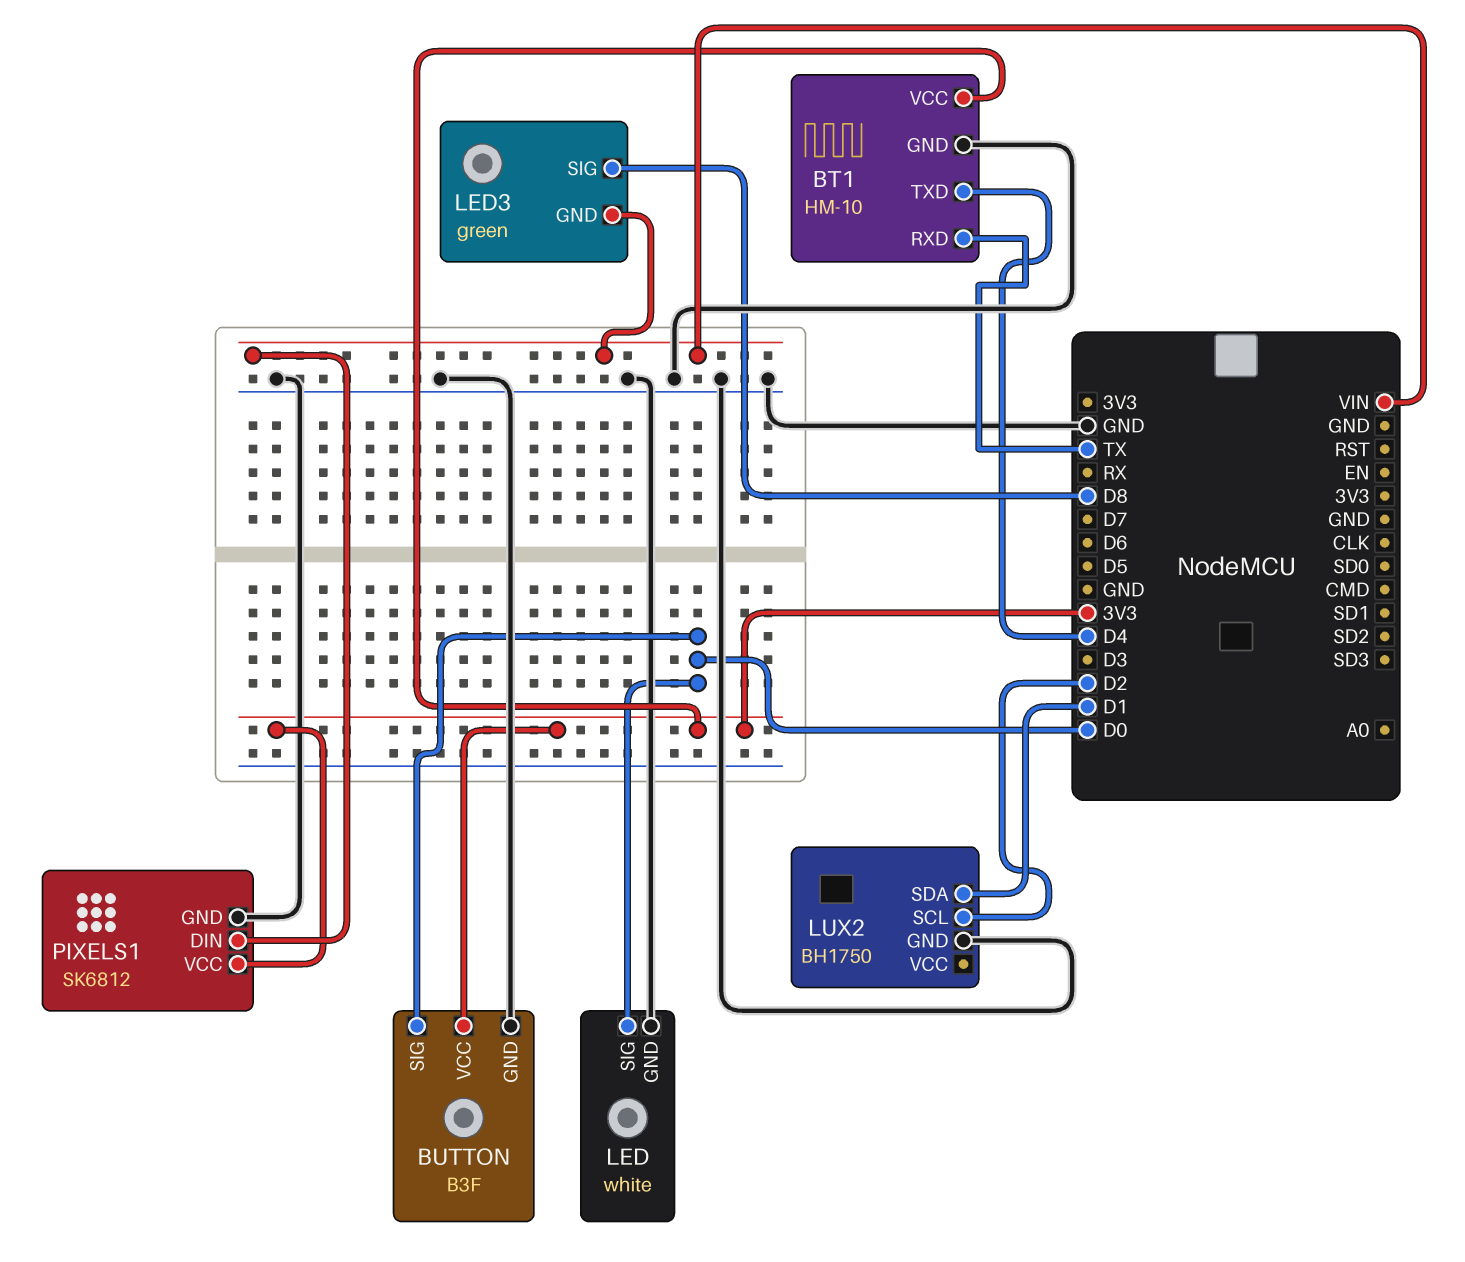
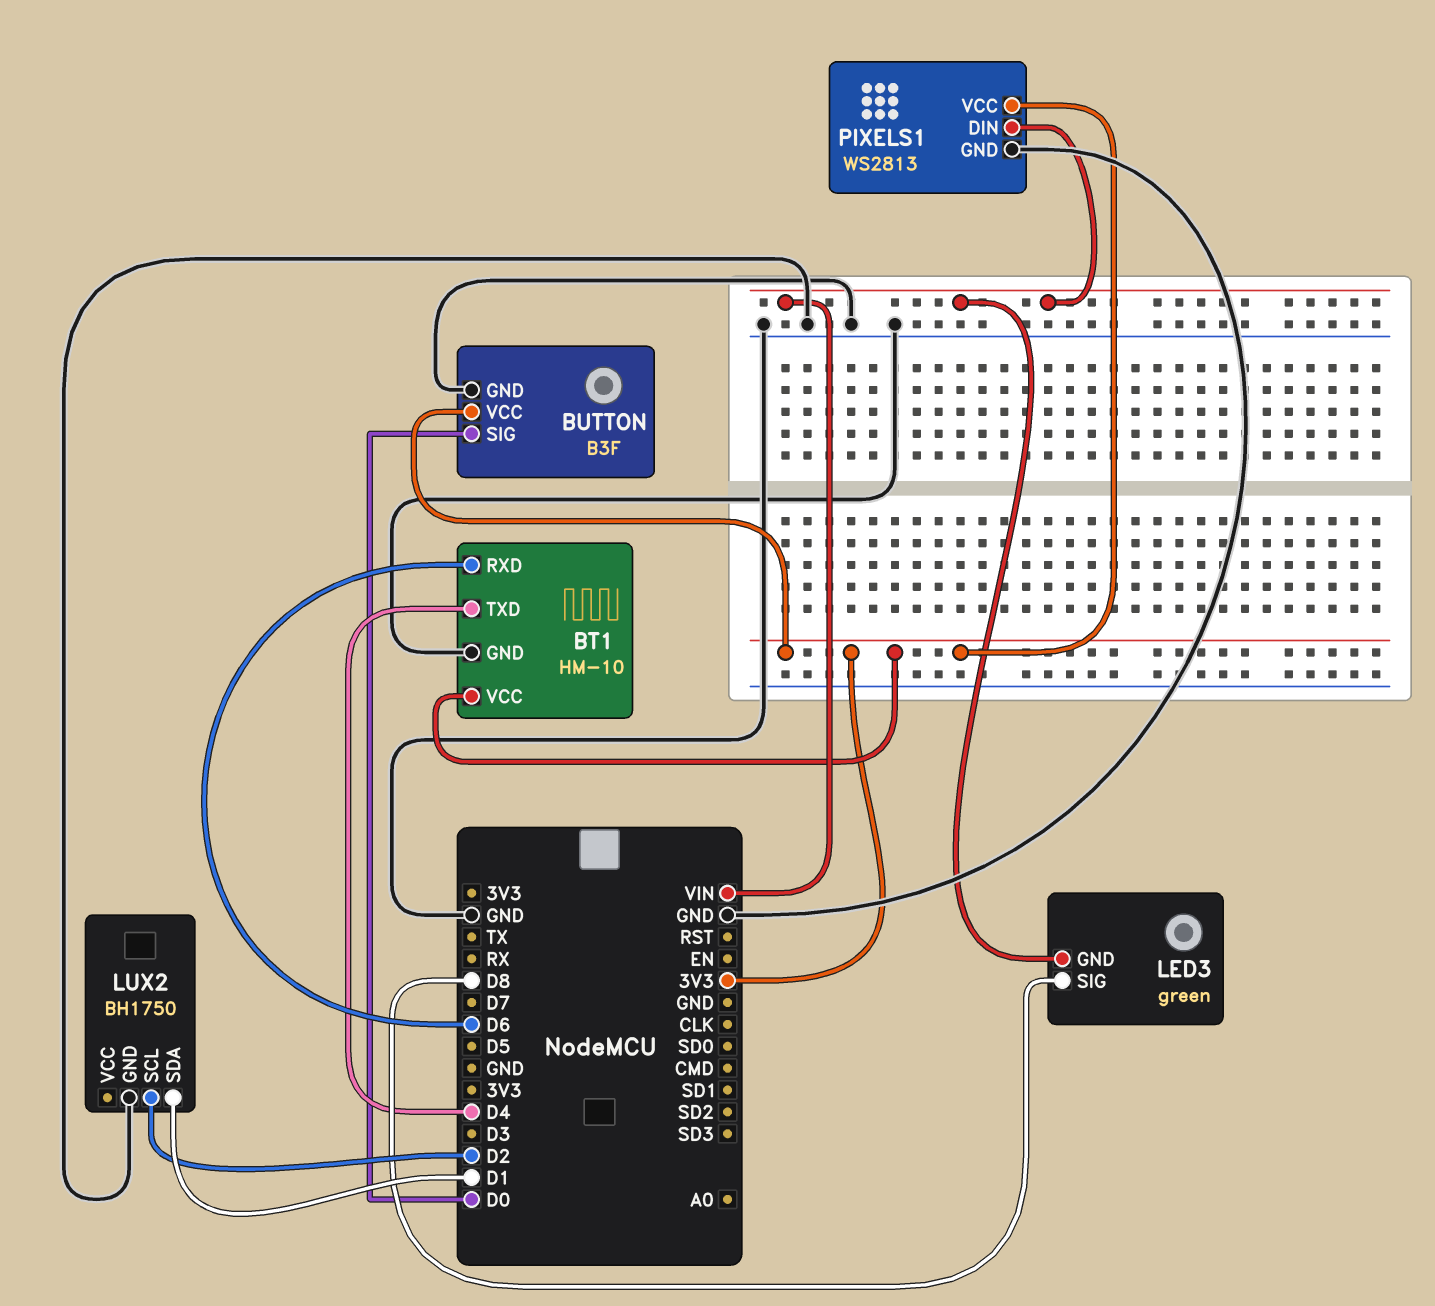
BT1 pin RXD: TX -> D6
LED: white -> none
LED pin GND: GND -> none
LED pin SIG: D0 -> none
PIXELS1: SK6812 -> WS2813

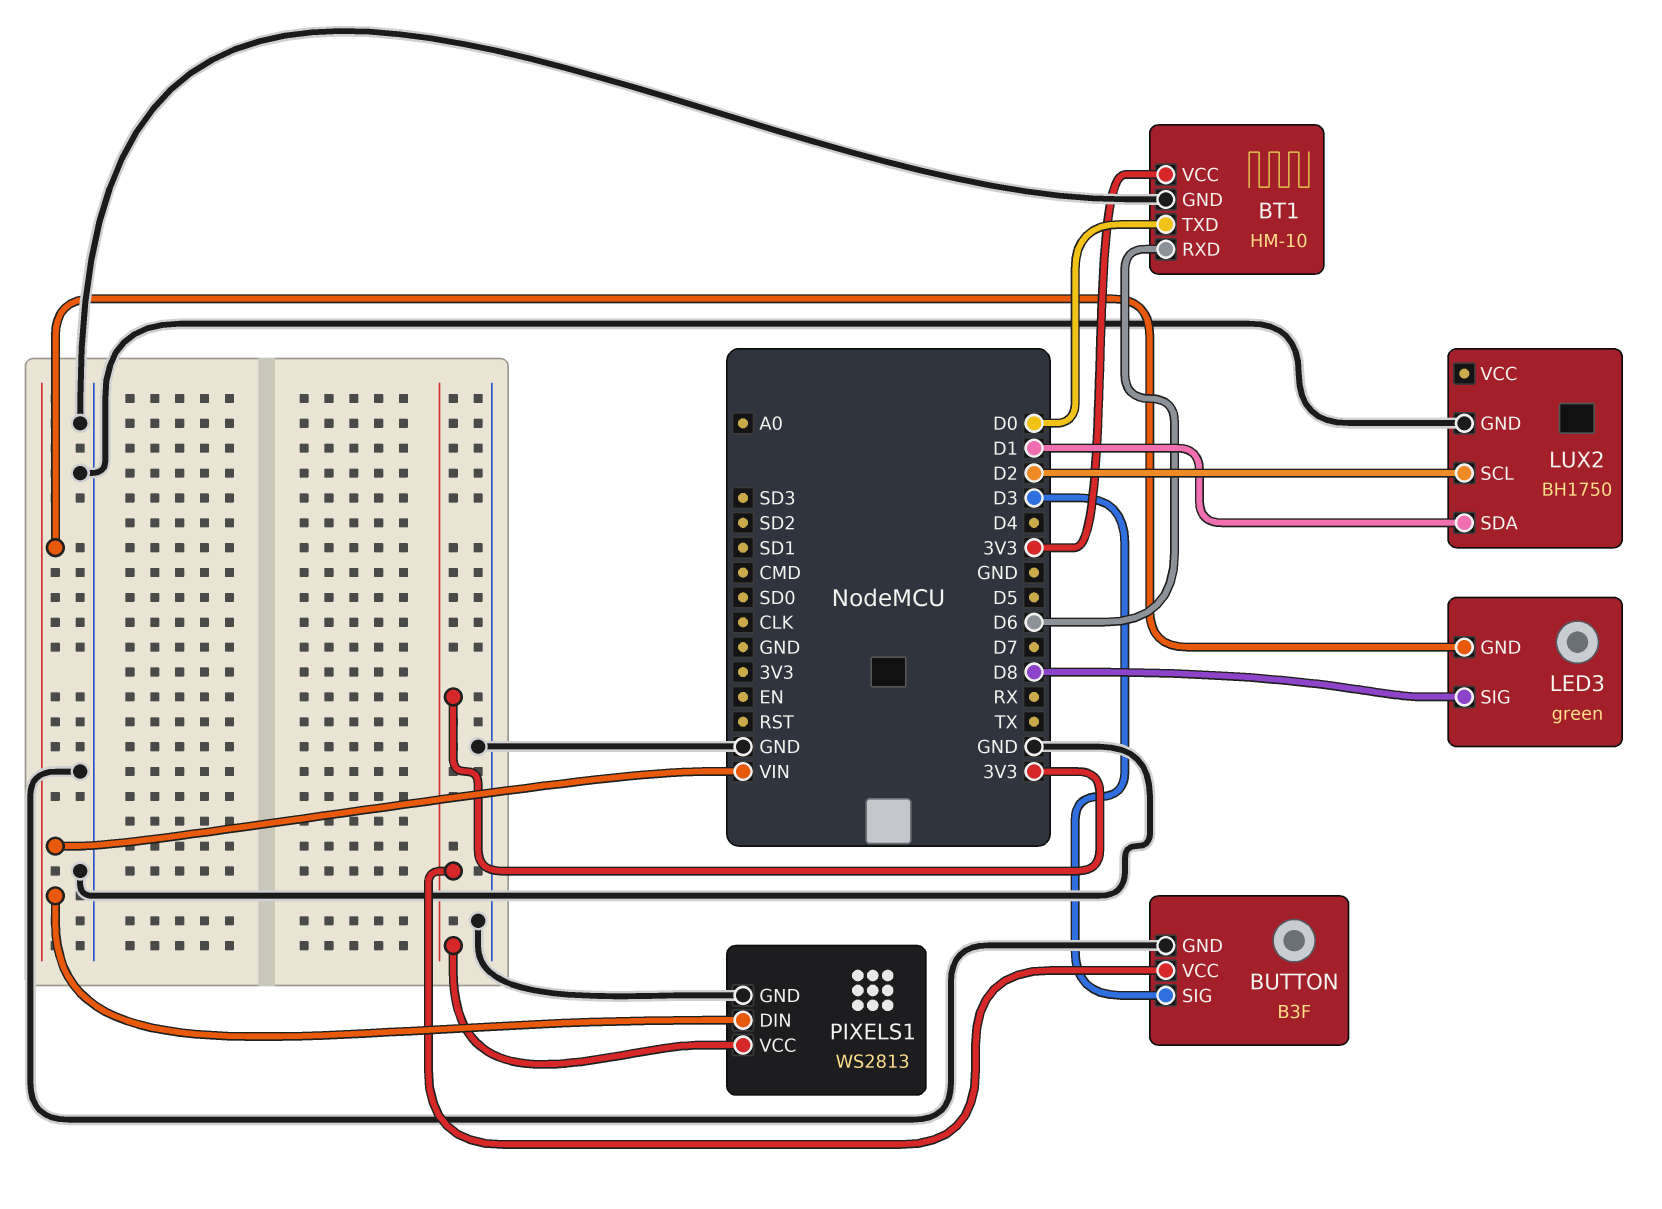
BT1 pin TXD: D4 -> D0
BUTTON pin SIG: D0 -> D3

